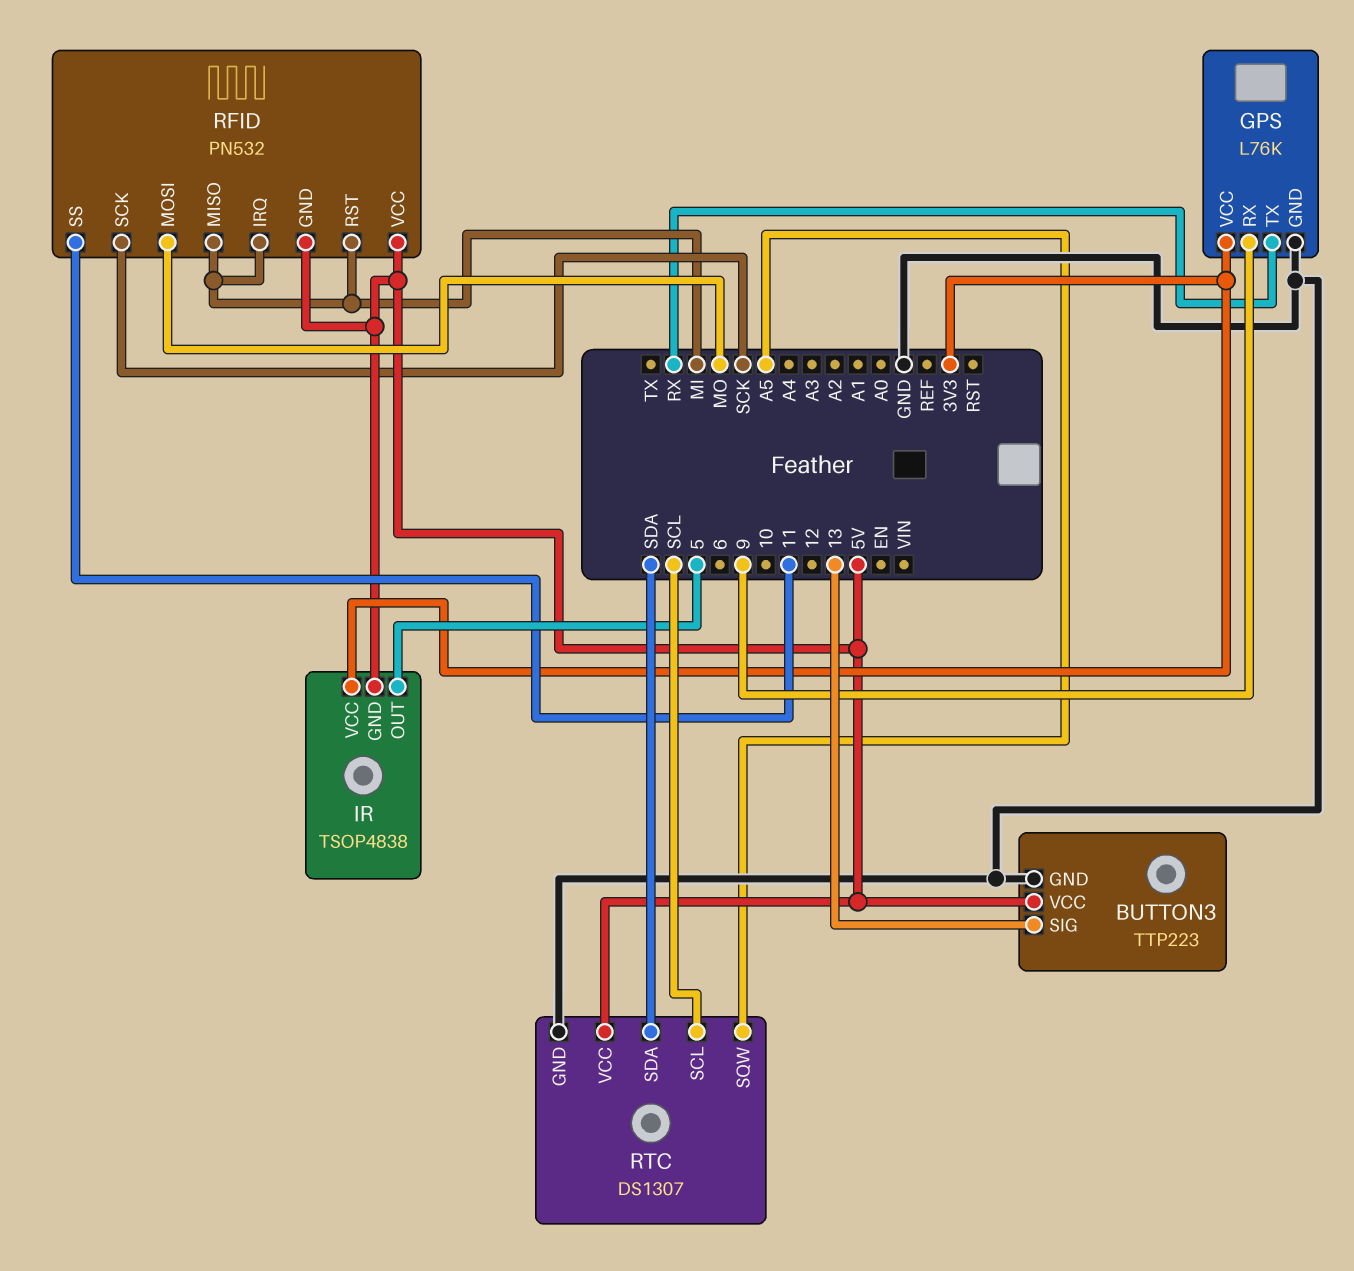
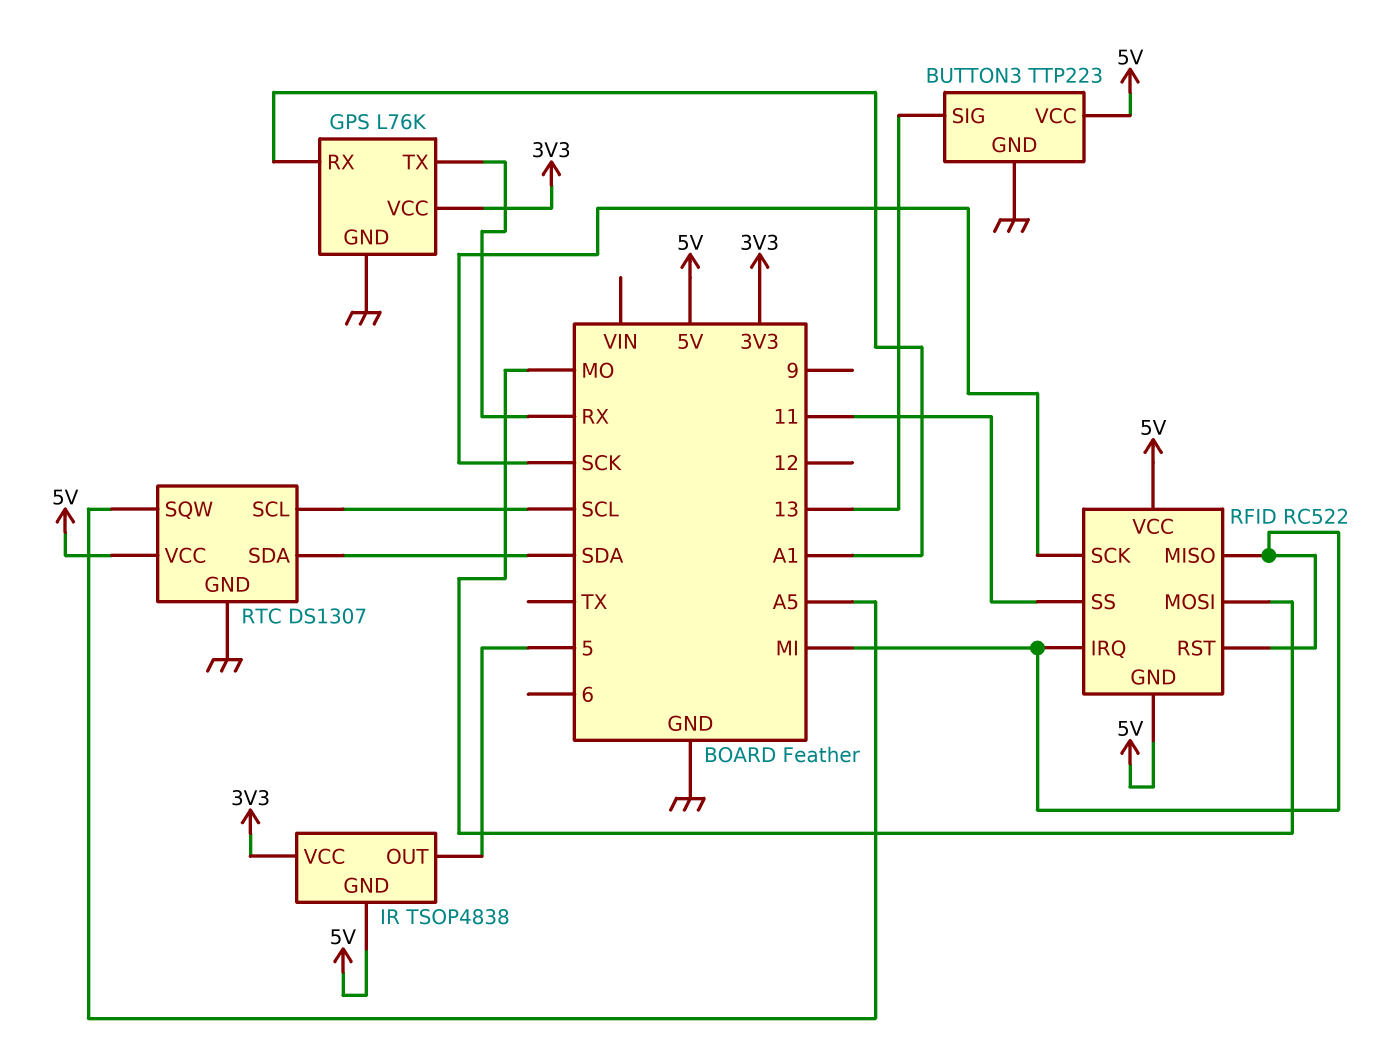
GPS pin RX: 9 -> A1
RFID: PN532 -> RC522

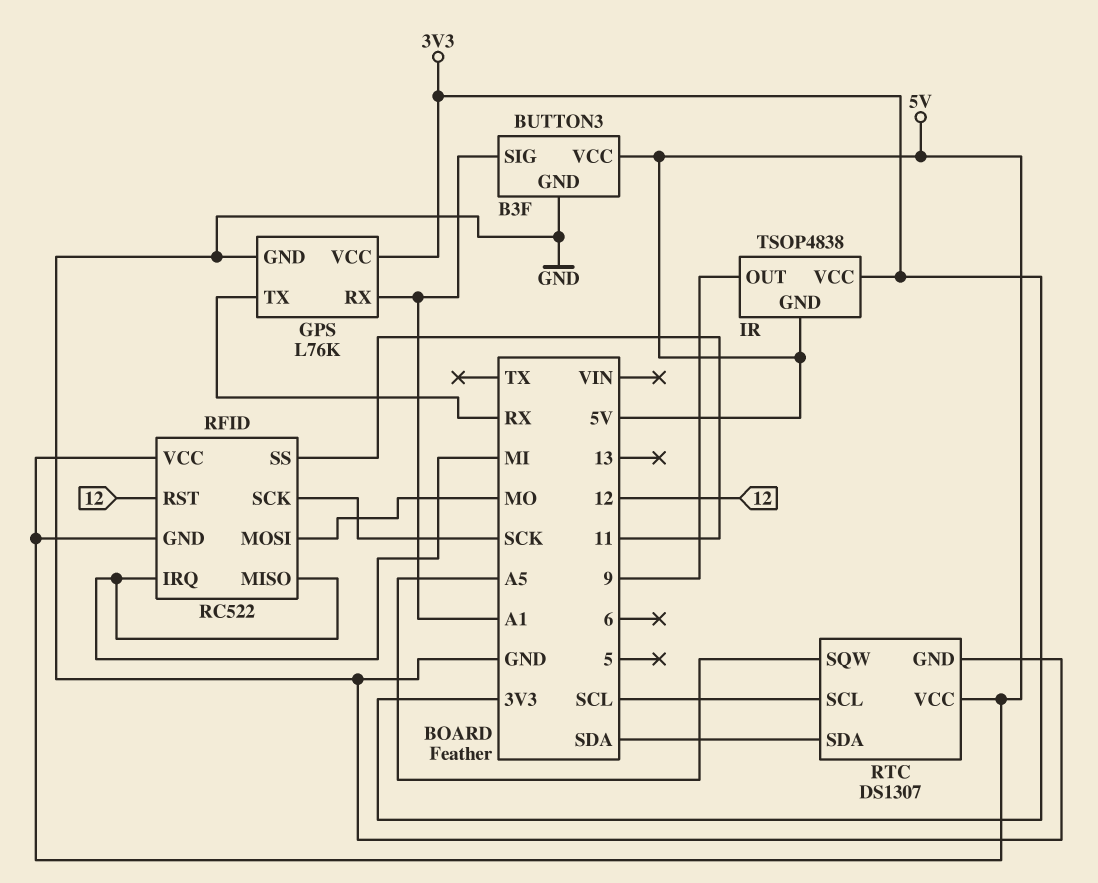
BUTTON3: TTP223 -> B3F
BUTTON3 pin SIG: 13 -> A1
IR pin OUT: 5 -> 9
RFID pin RST: MI -> 12

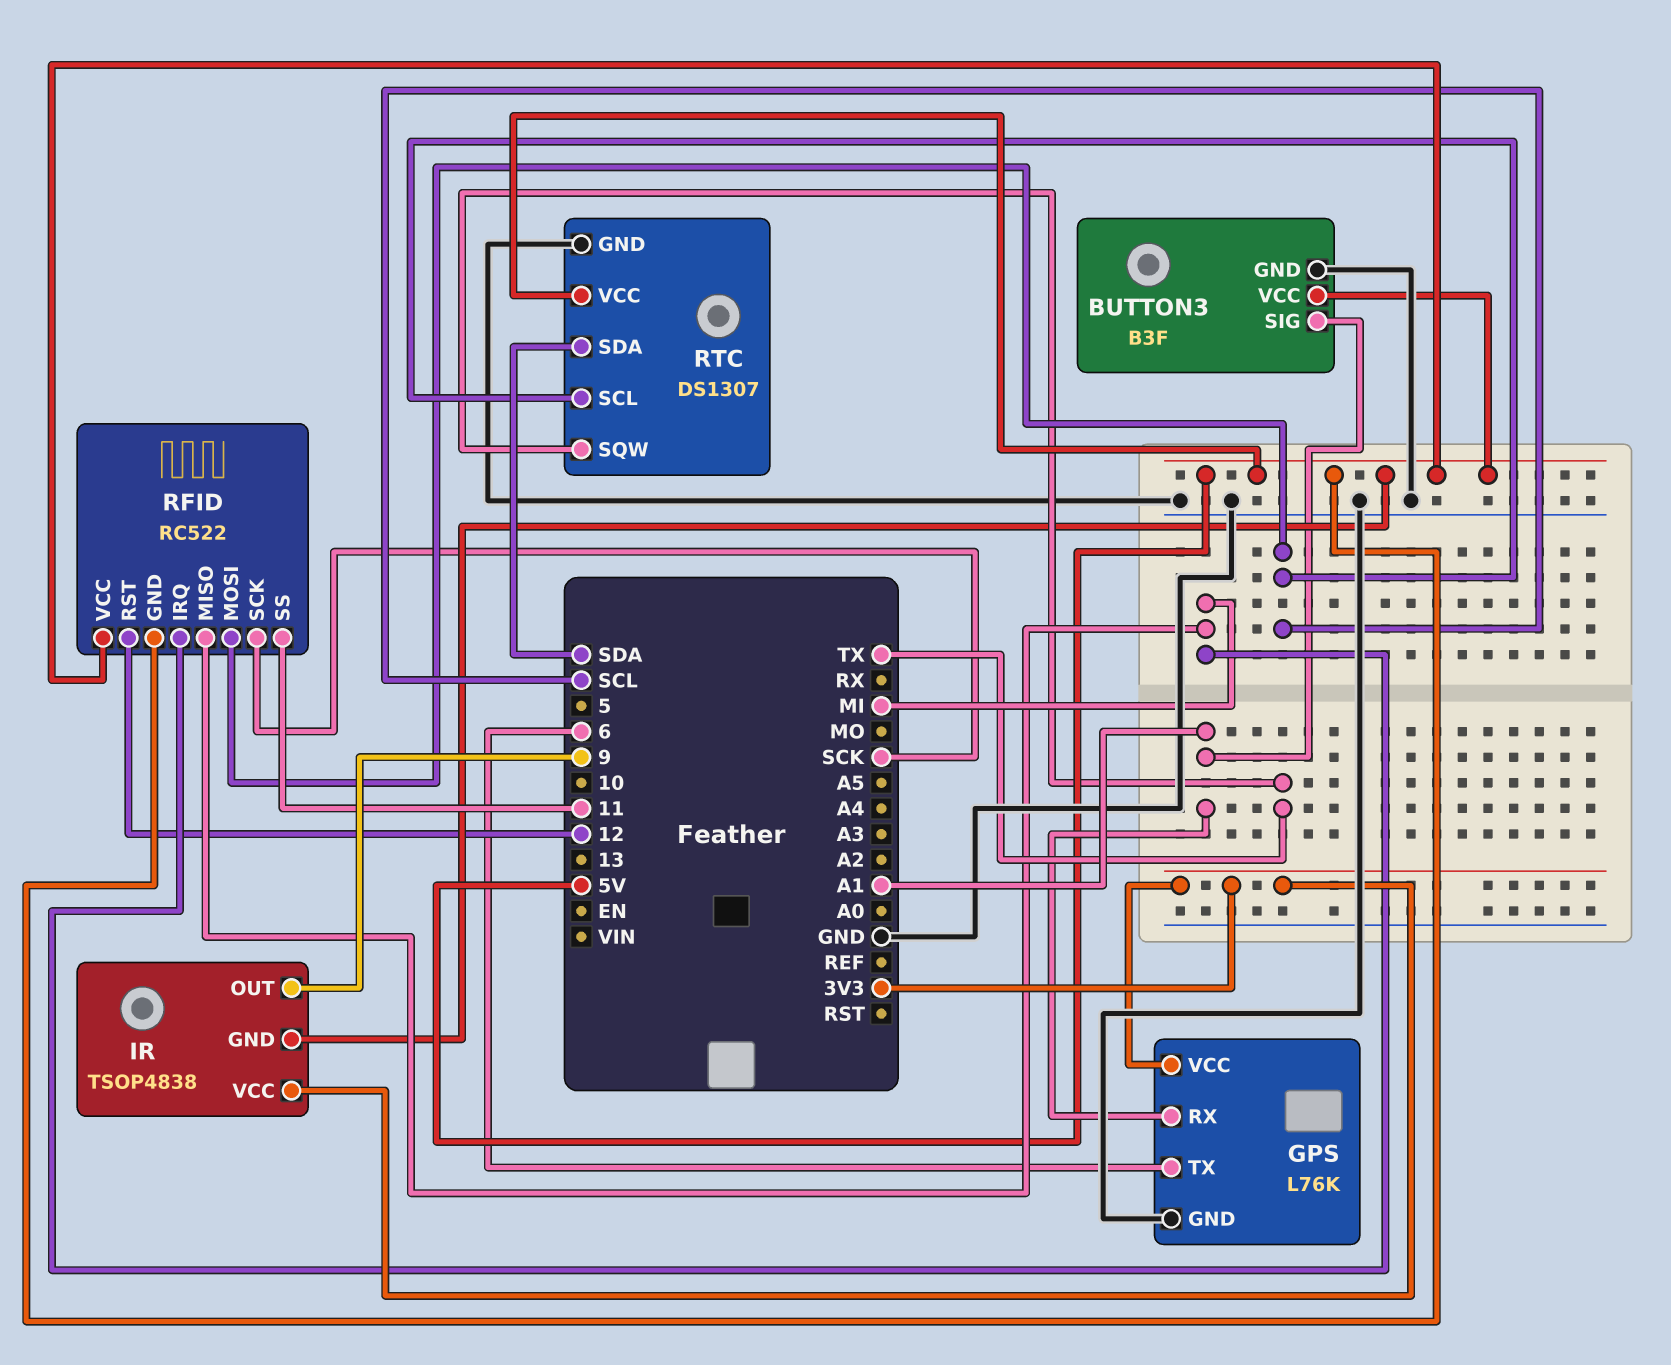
GPS pin TX: RX -> 6
RFID pin MOSI: MO -> SCL
RTC pin SQW: A5 -> TX

